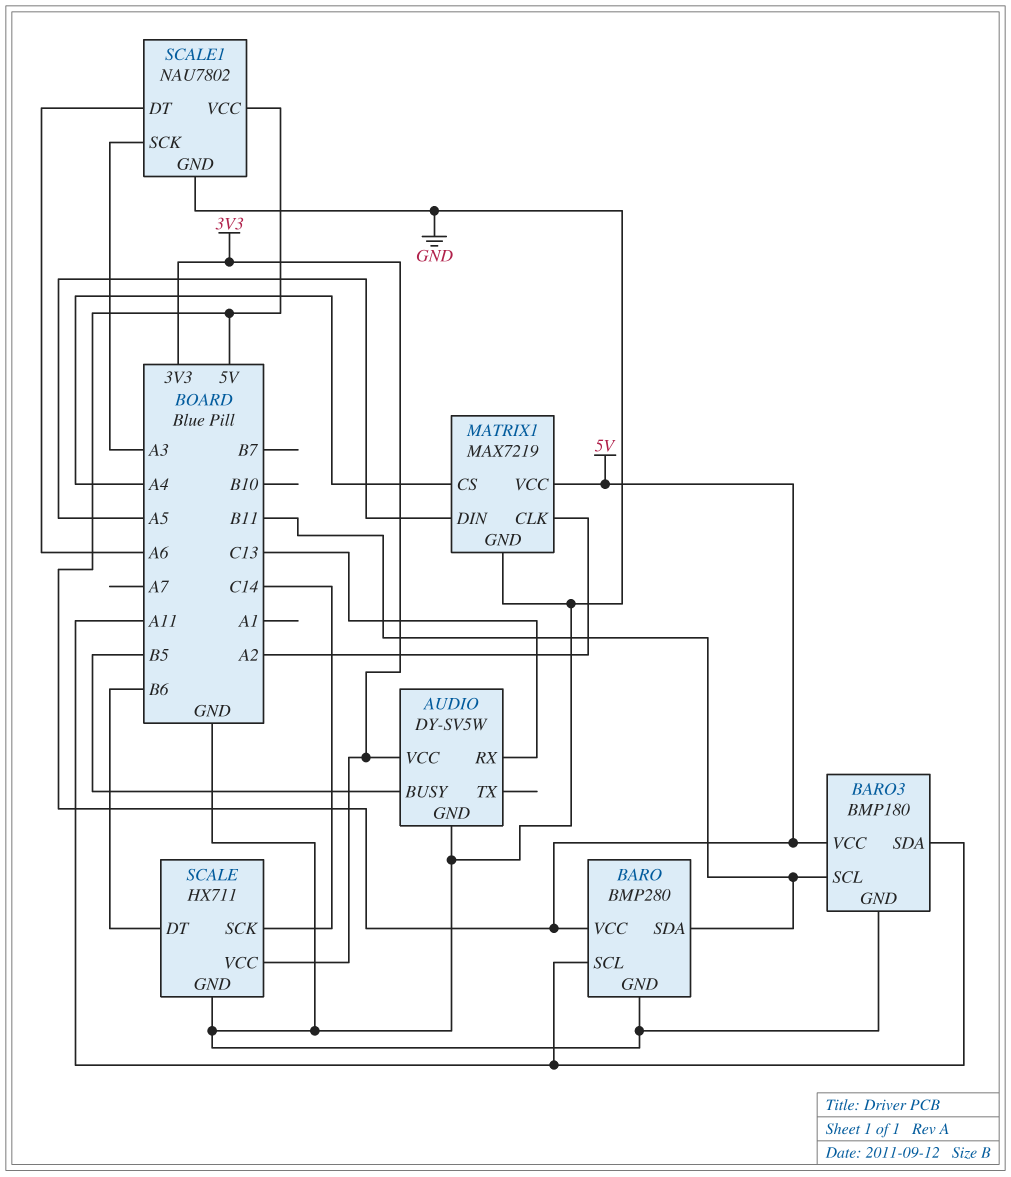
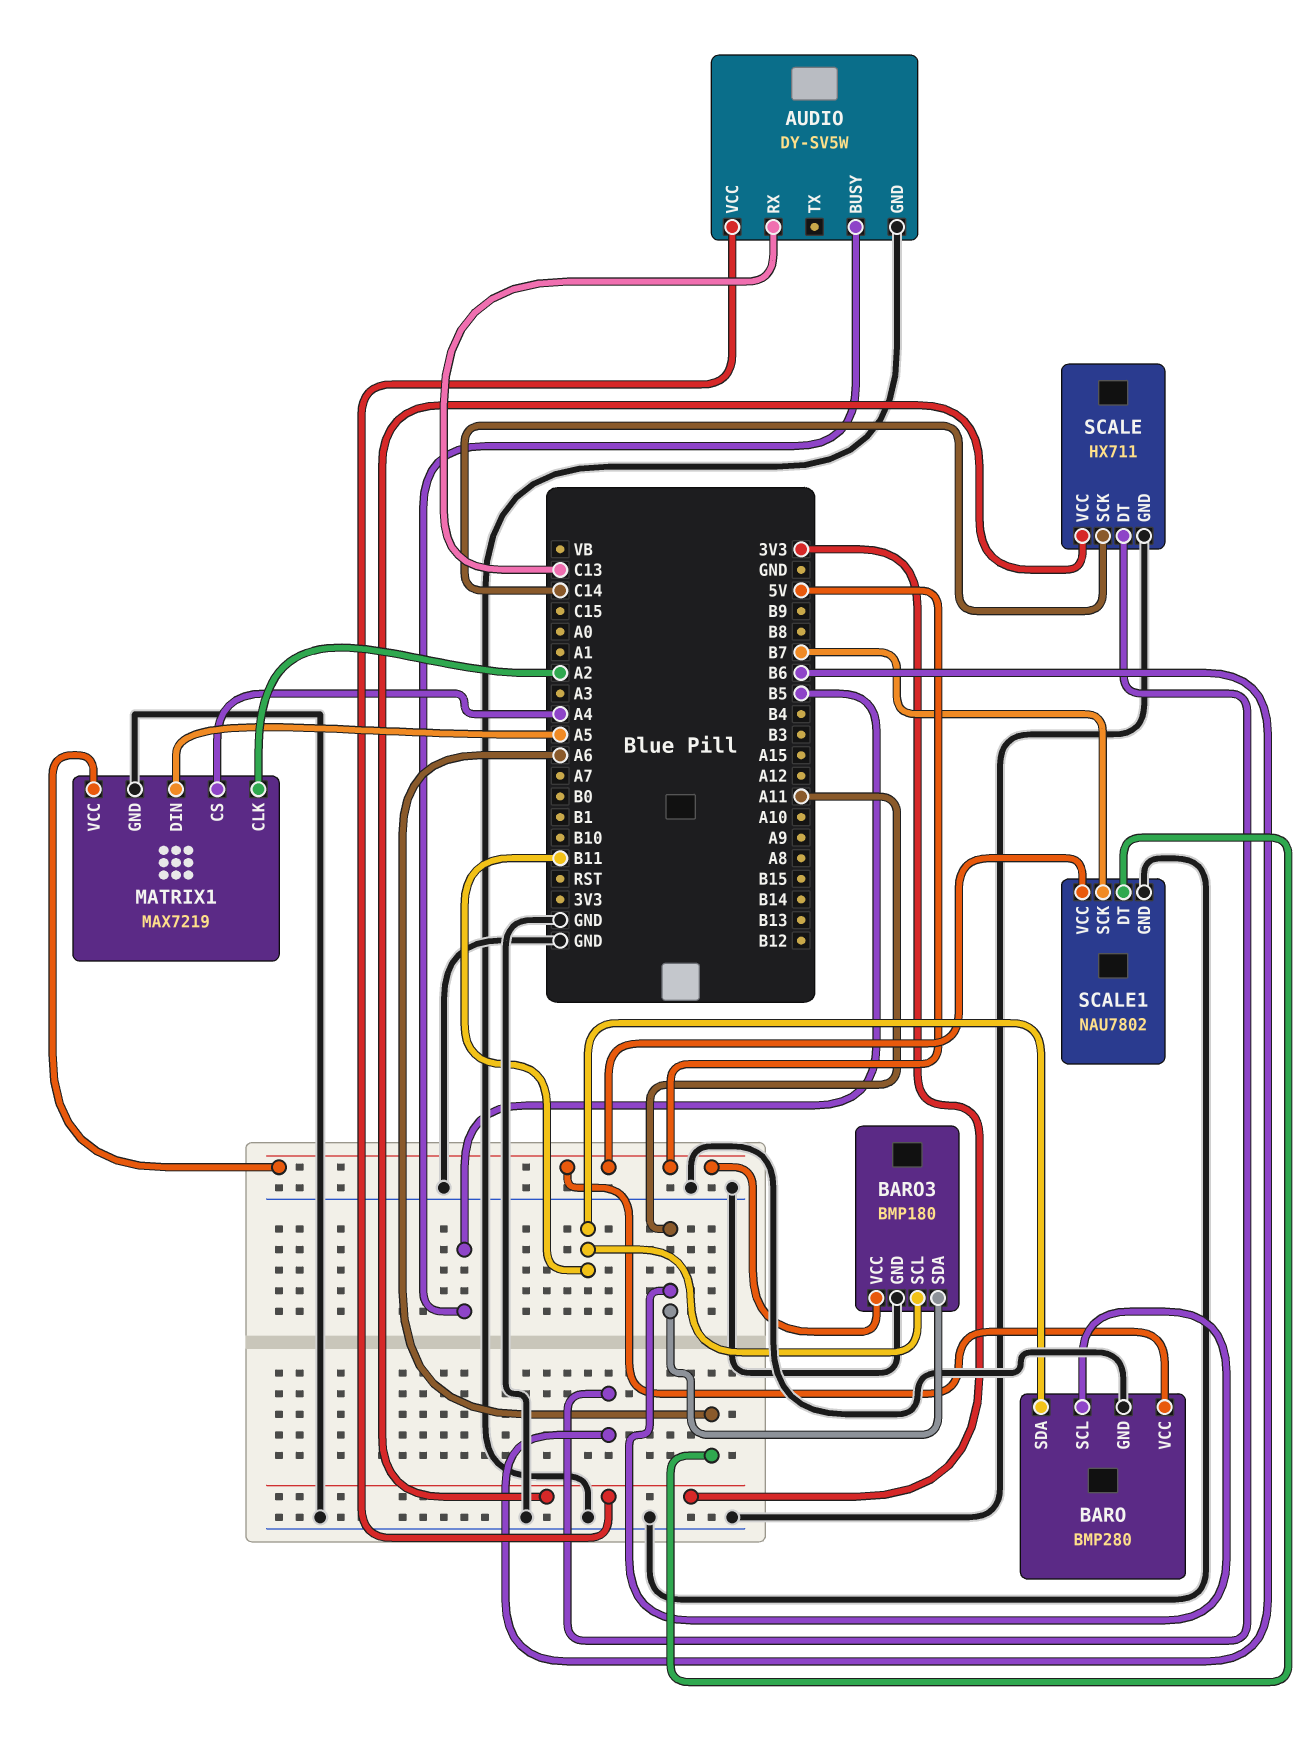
SCALE1 pin SCK: A3 -> B7

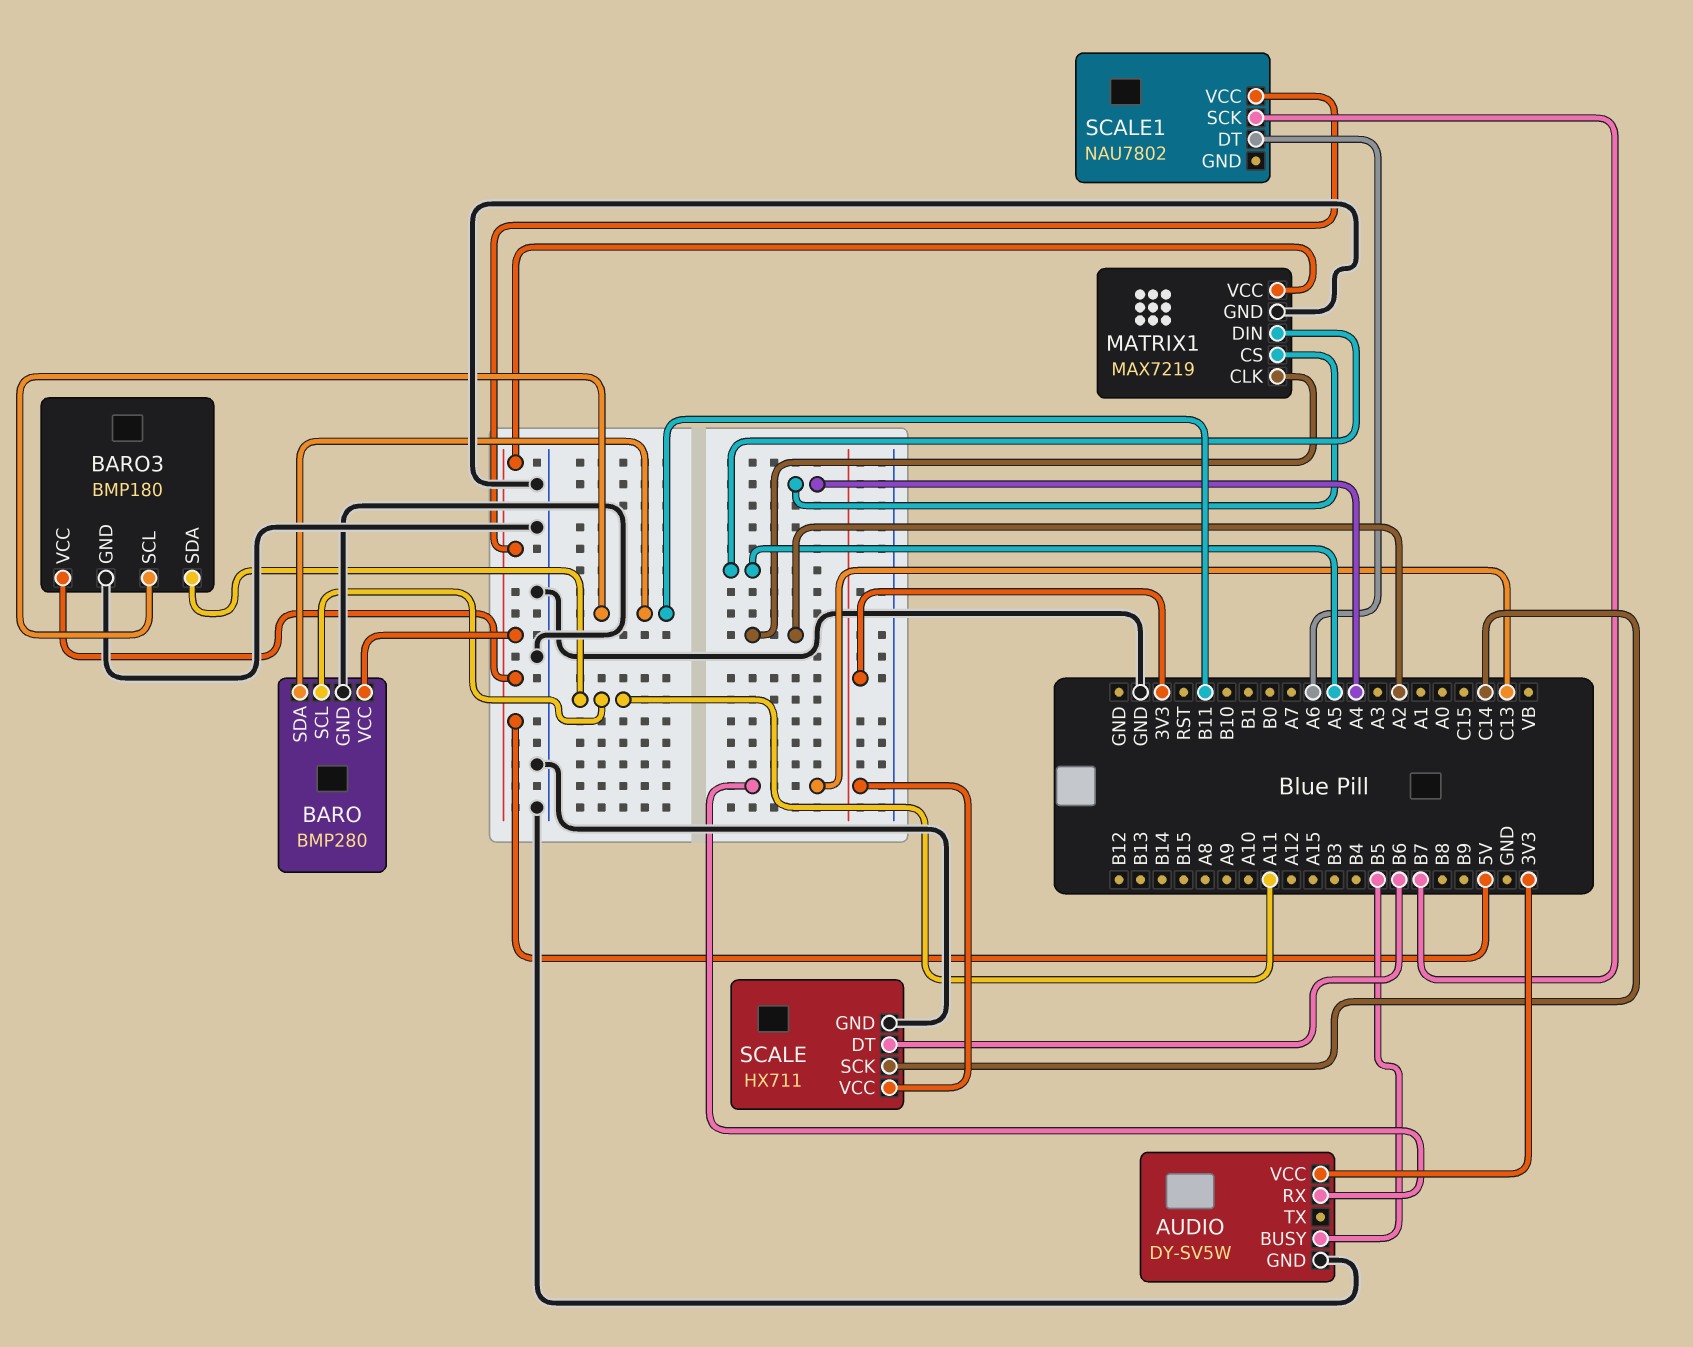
SCALE1 pin GND: GND -> none

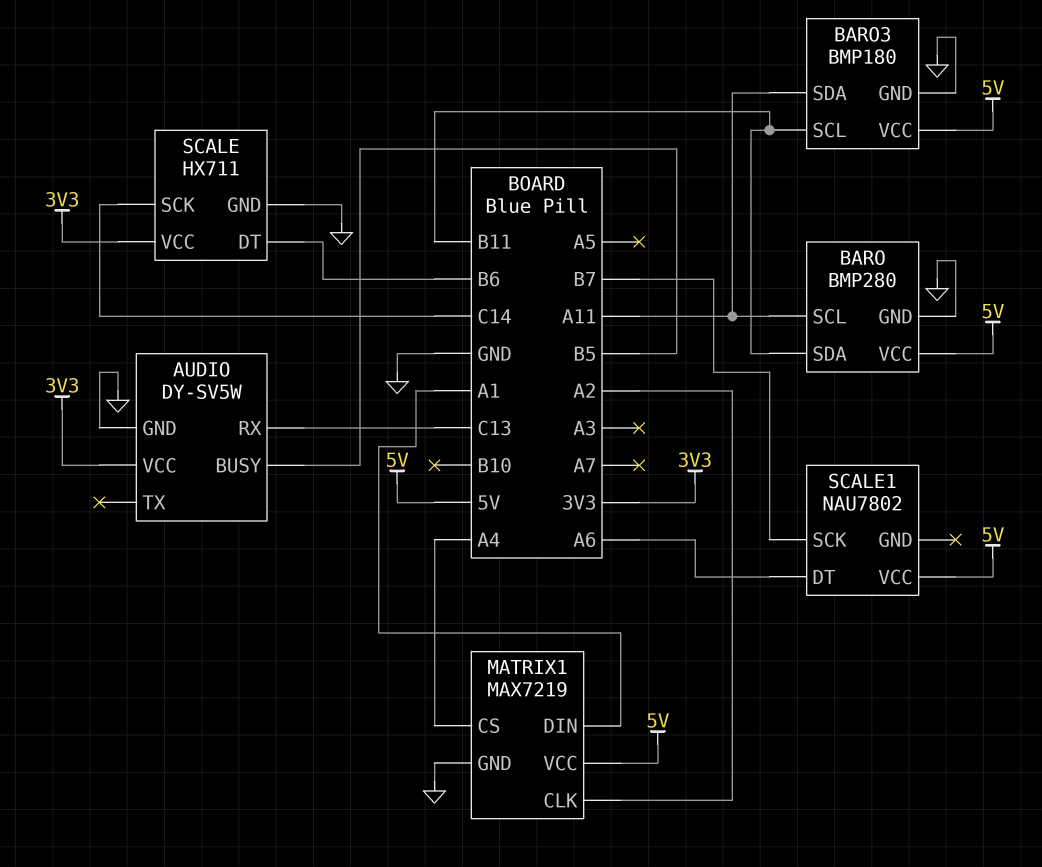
MATRIX1 pin DIN: A5 -> A1

